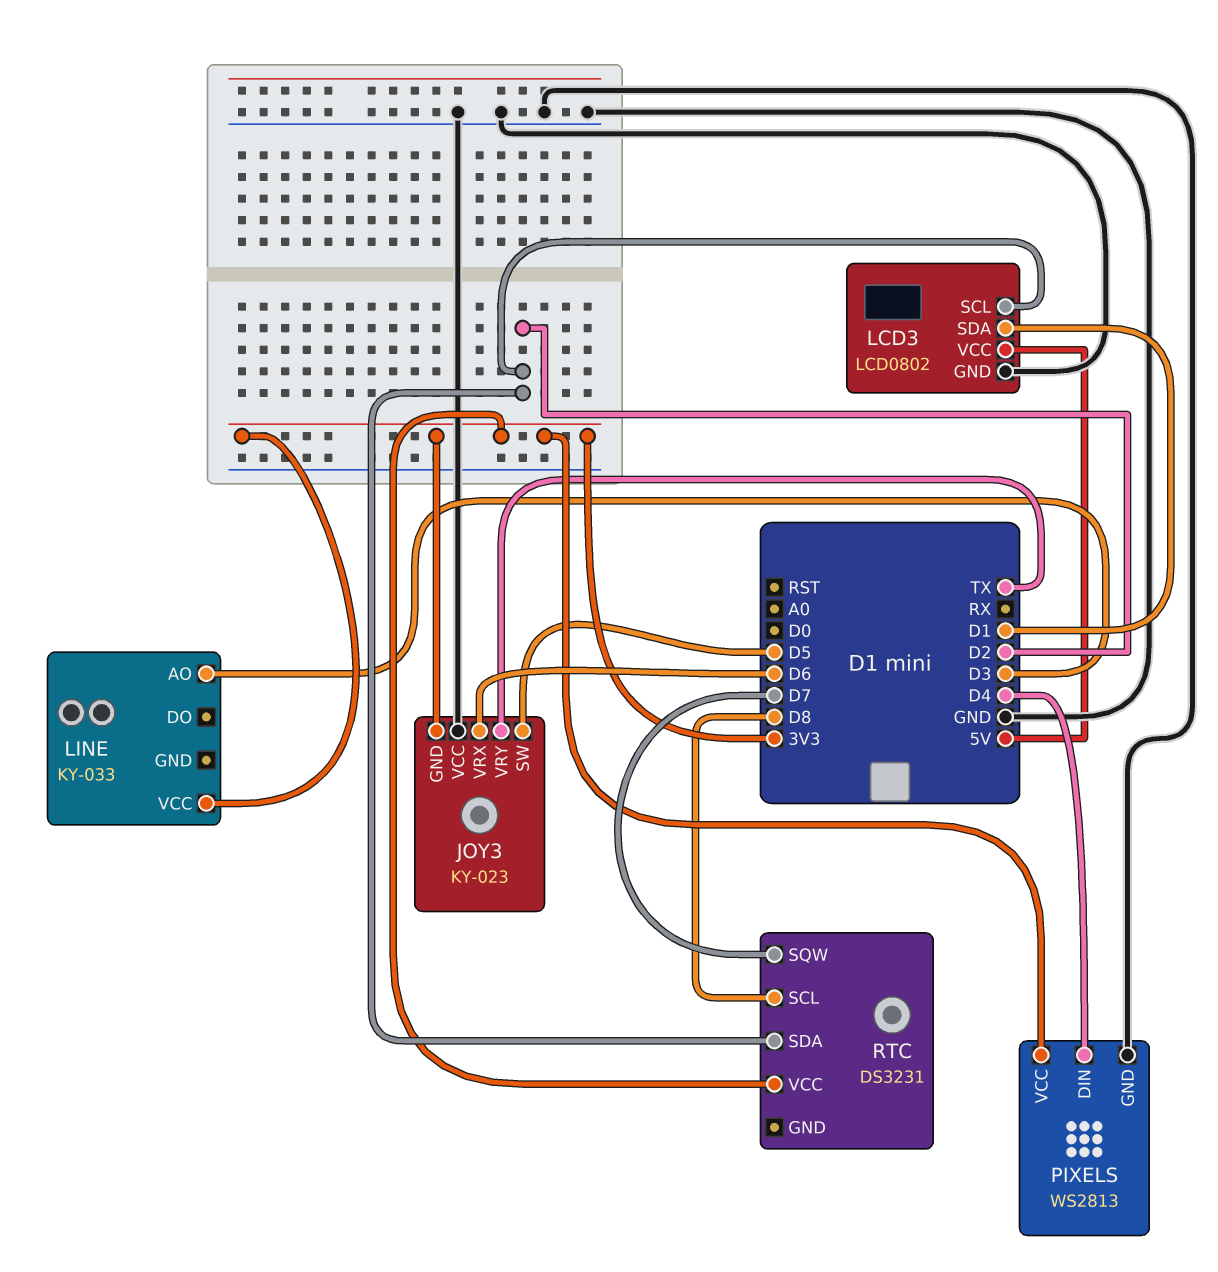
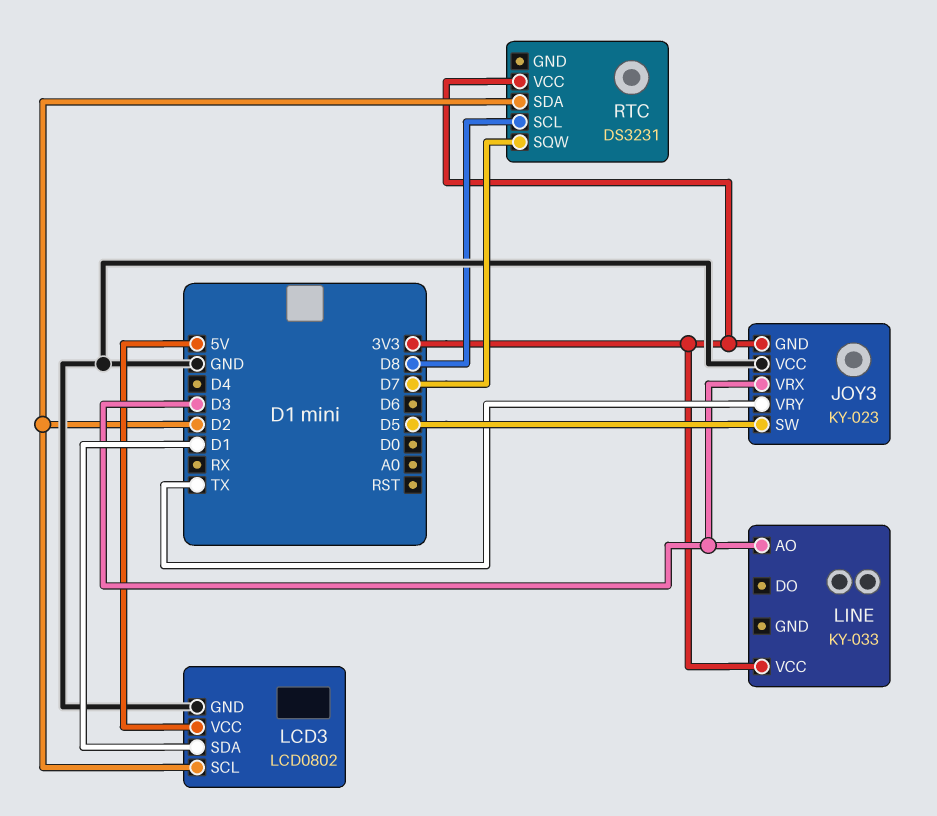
JOY3 pin VRX: D6 -> D3
PIXELS: WS2813 -> none
PIXELS pin DIN: D4 -> none
PIXELS pin GND: GND -> none
PIXELS pin VCC: 3V3 -> none

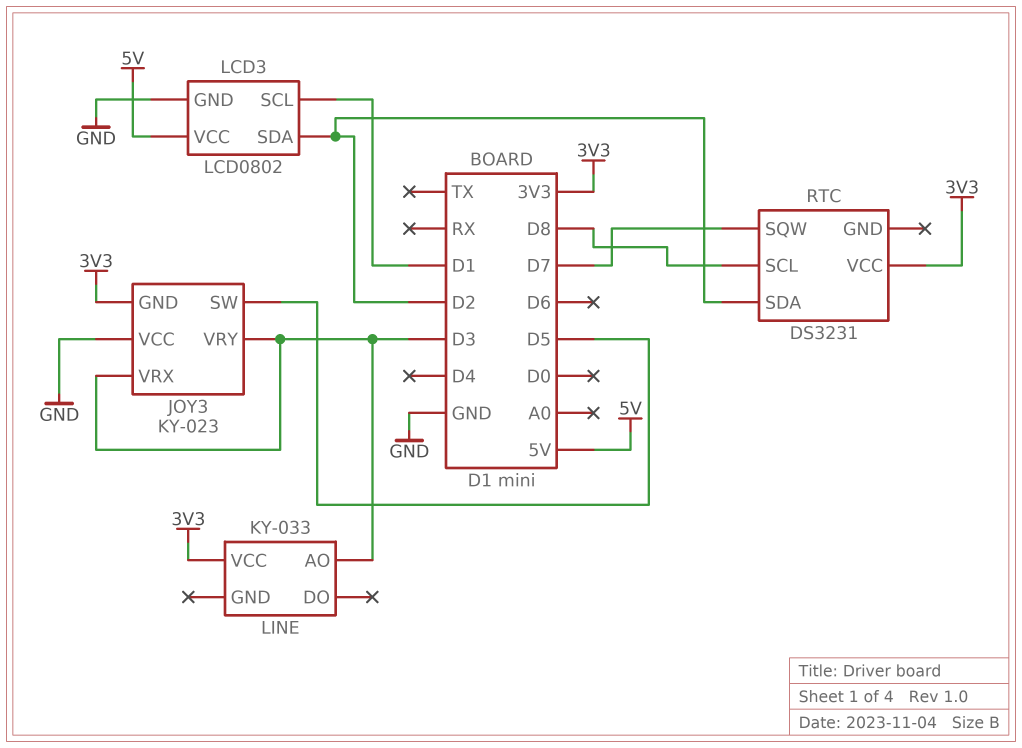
JOY3 pin VRY: TX -> D3
LCD3 pin SCL: D2 -> D1
LCD3 pin SDA: D1 -> D2

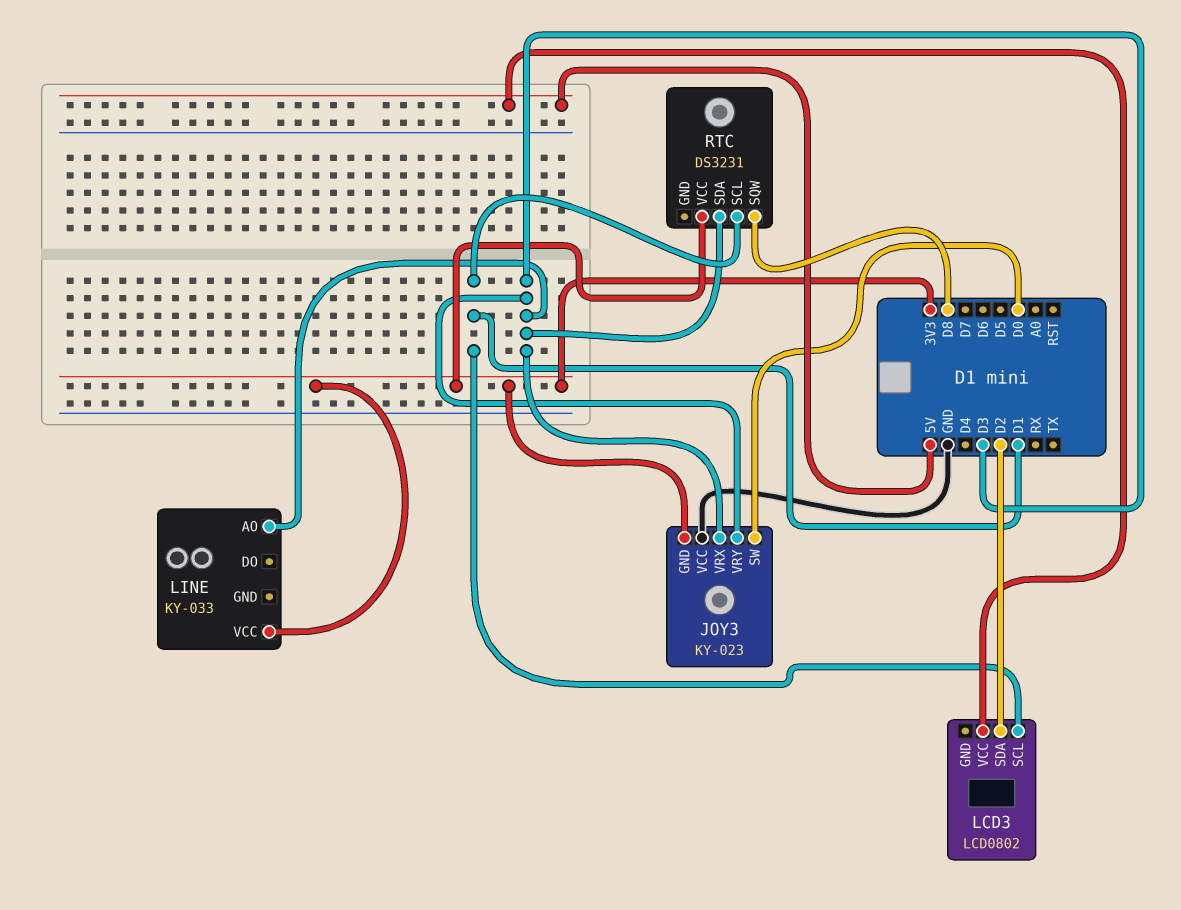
JOY3 pin SW: D5 -> D0
LCD3 pin GND: GND -> none
RTC pin SCL: D8 -> D1
RTC pin SDA: D2 -> D3
RTC pin SQW: D7 -> D8

